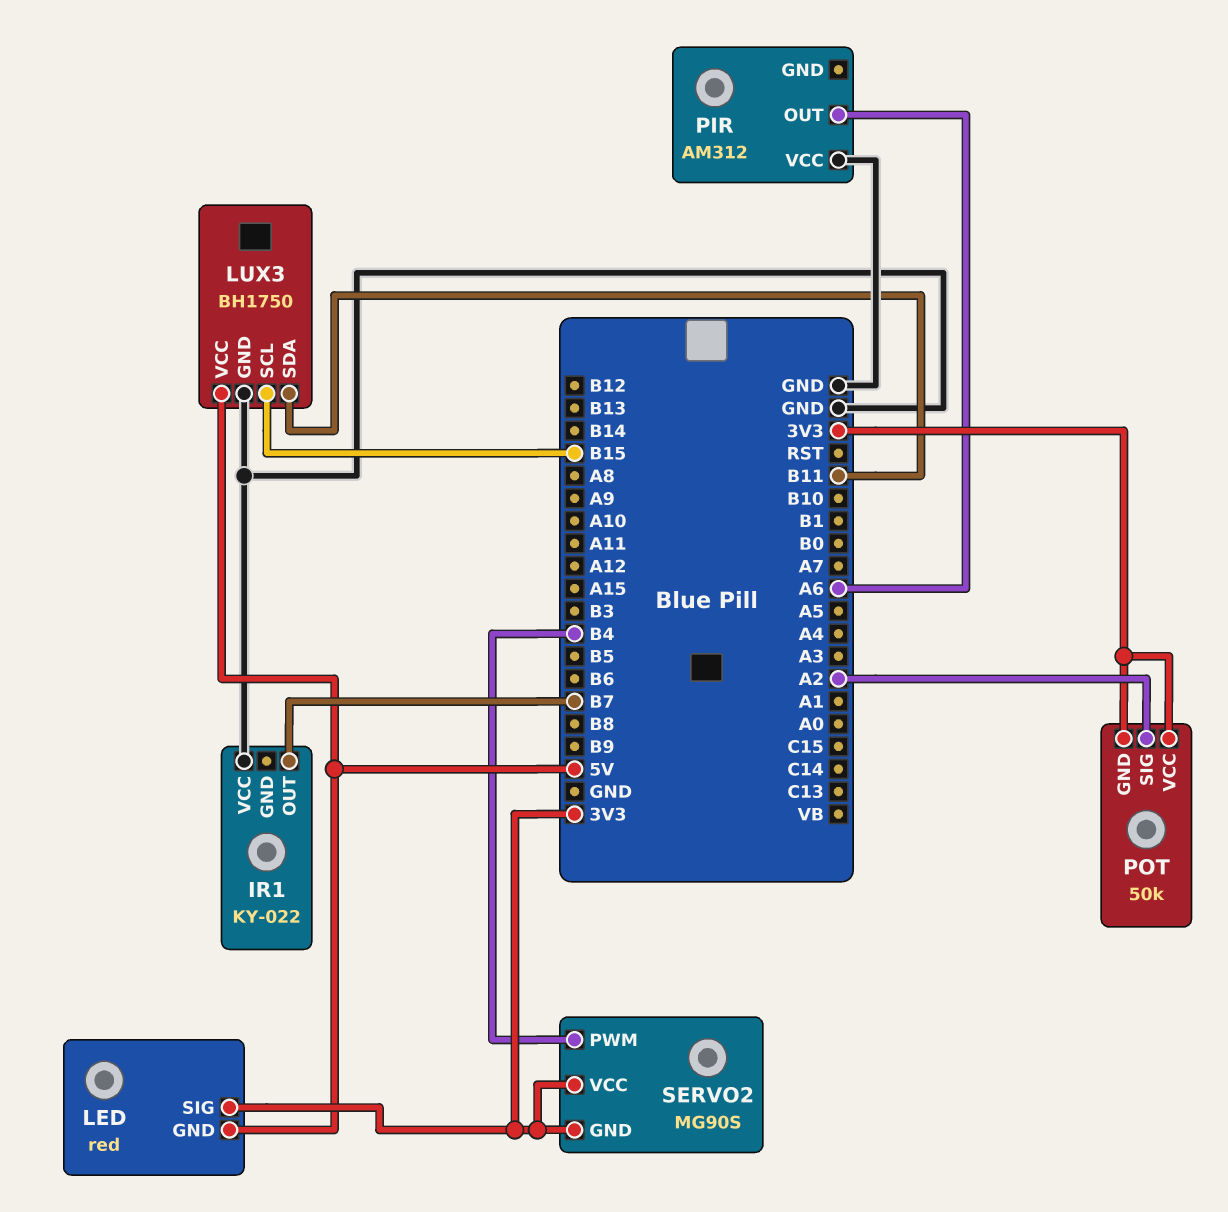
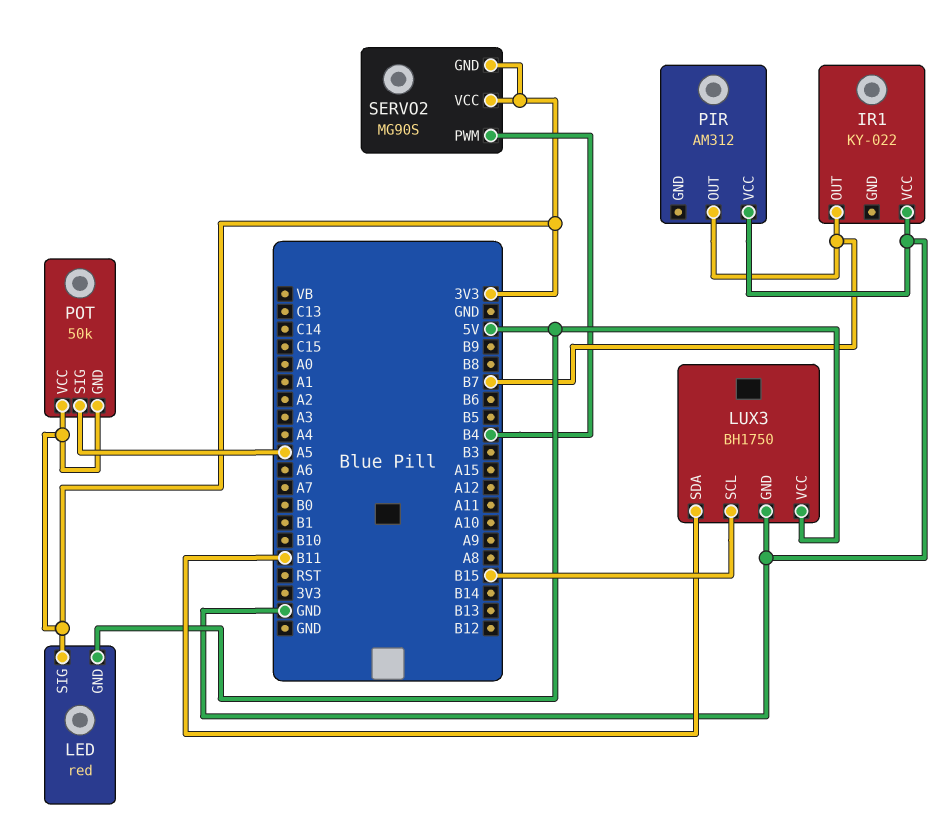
PIR pin OUT: A6 -> B7
POT pin SIG: A2 -> A5

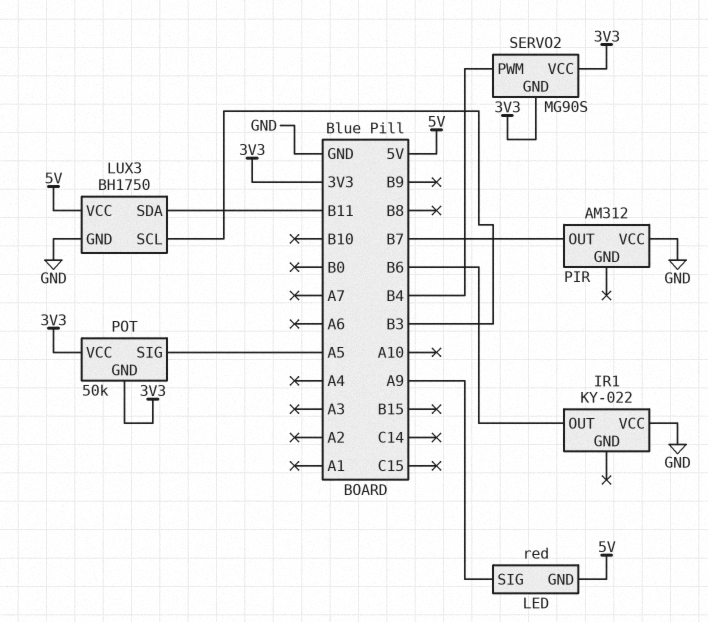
IR1 pin OUT: B7 -> B6
LED pin SIG: 3V3 -> A9
LUX3 pin SCL: B15 -> B3

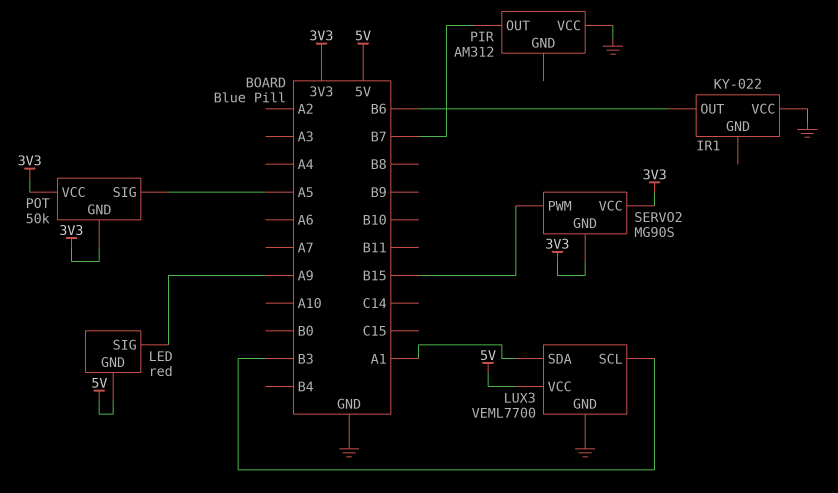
LUX3: BH1750 -> VEML7700
LUX3 pin SDA: B11 -> A1
SERVO2 pin PWM: B4 -> B15

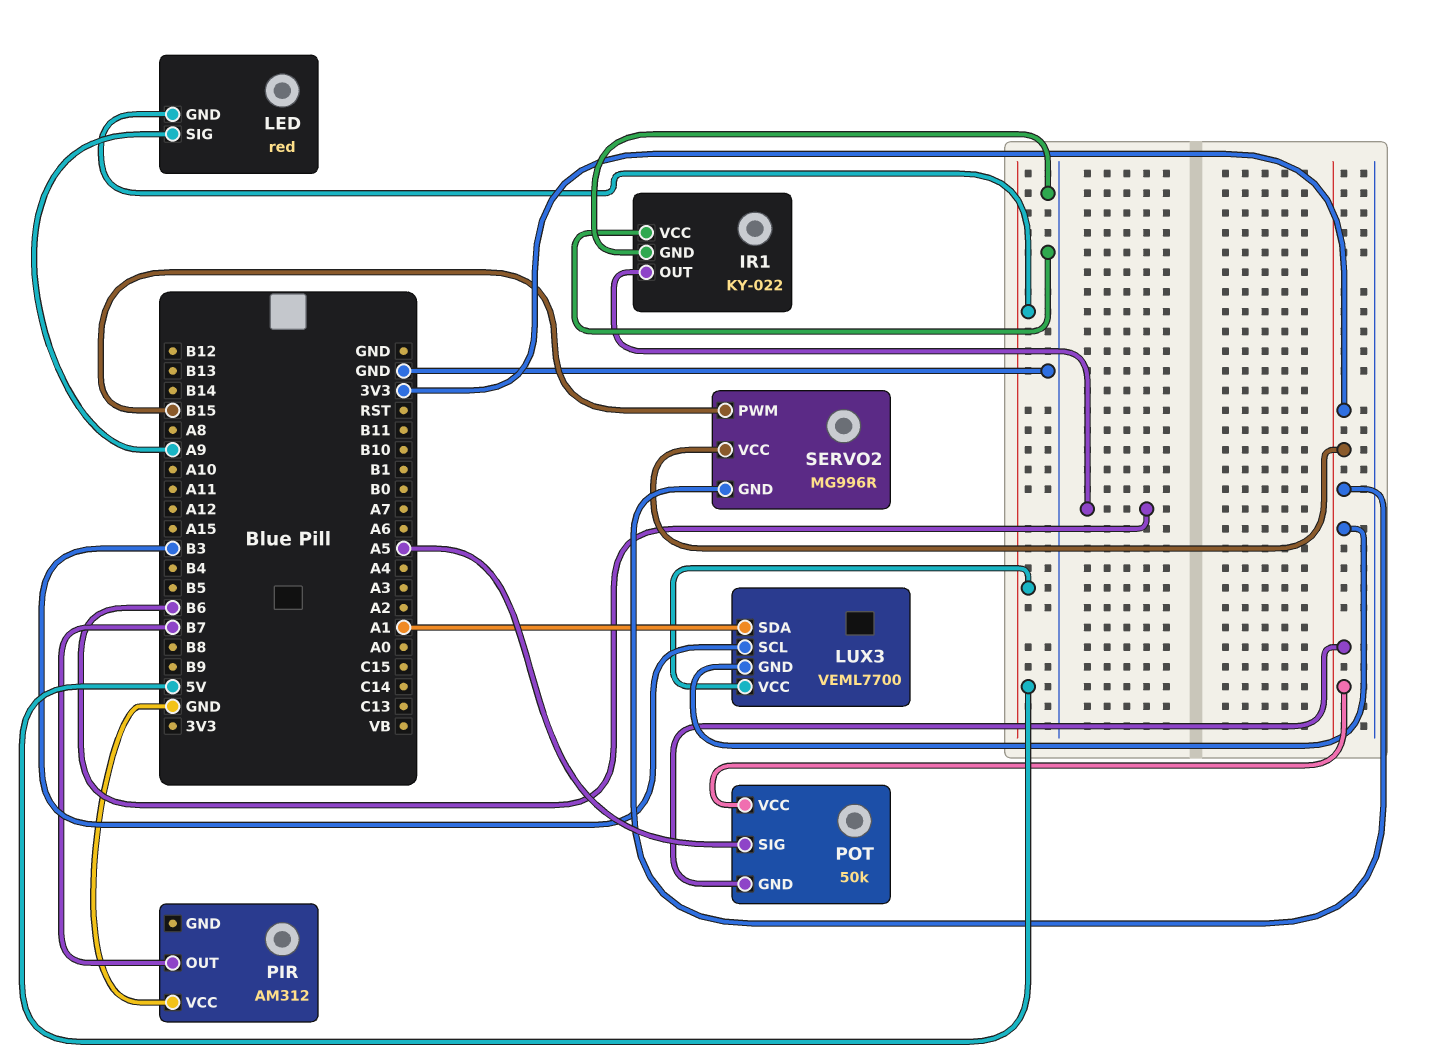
IR1 pin GND: none -> GND
LUX3 pin GND: GND -> 3V3
SERVO2: MG90S -> MG996R

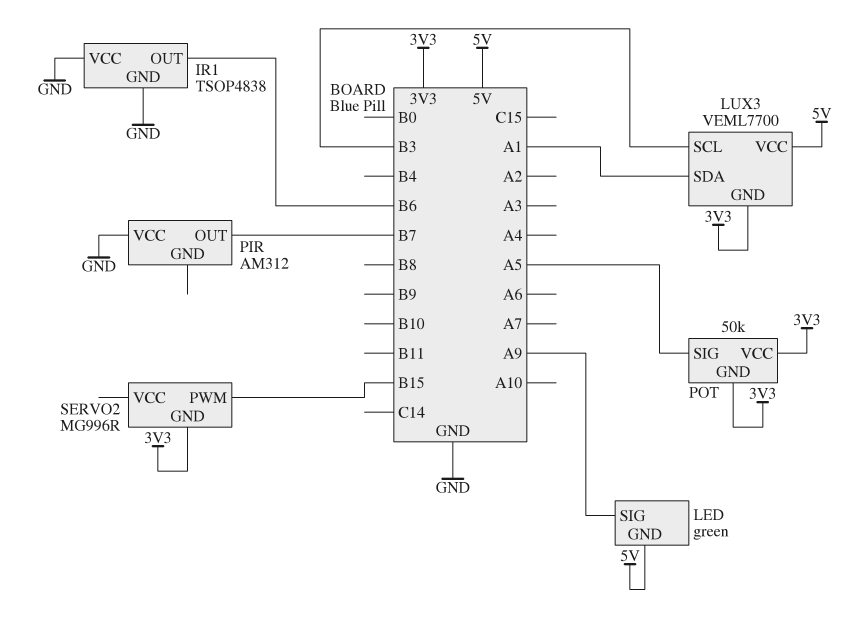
IR1: KY-022 -> TSOP4838
LED: red -> green
SERVO2 pin VCC: 3V3 -> none

